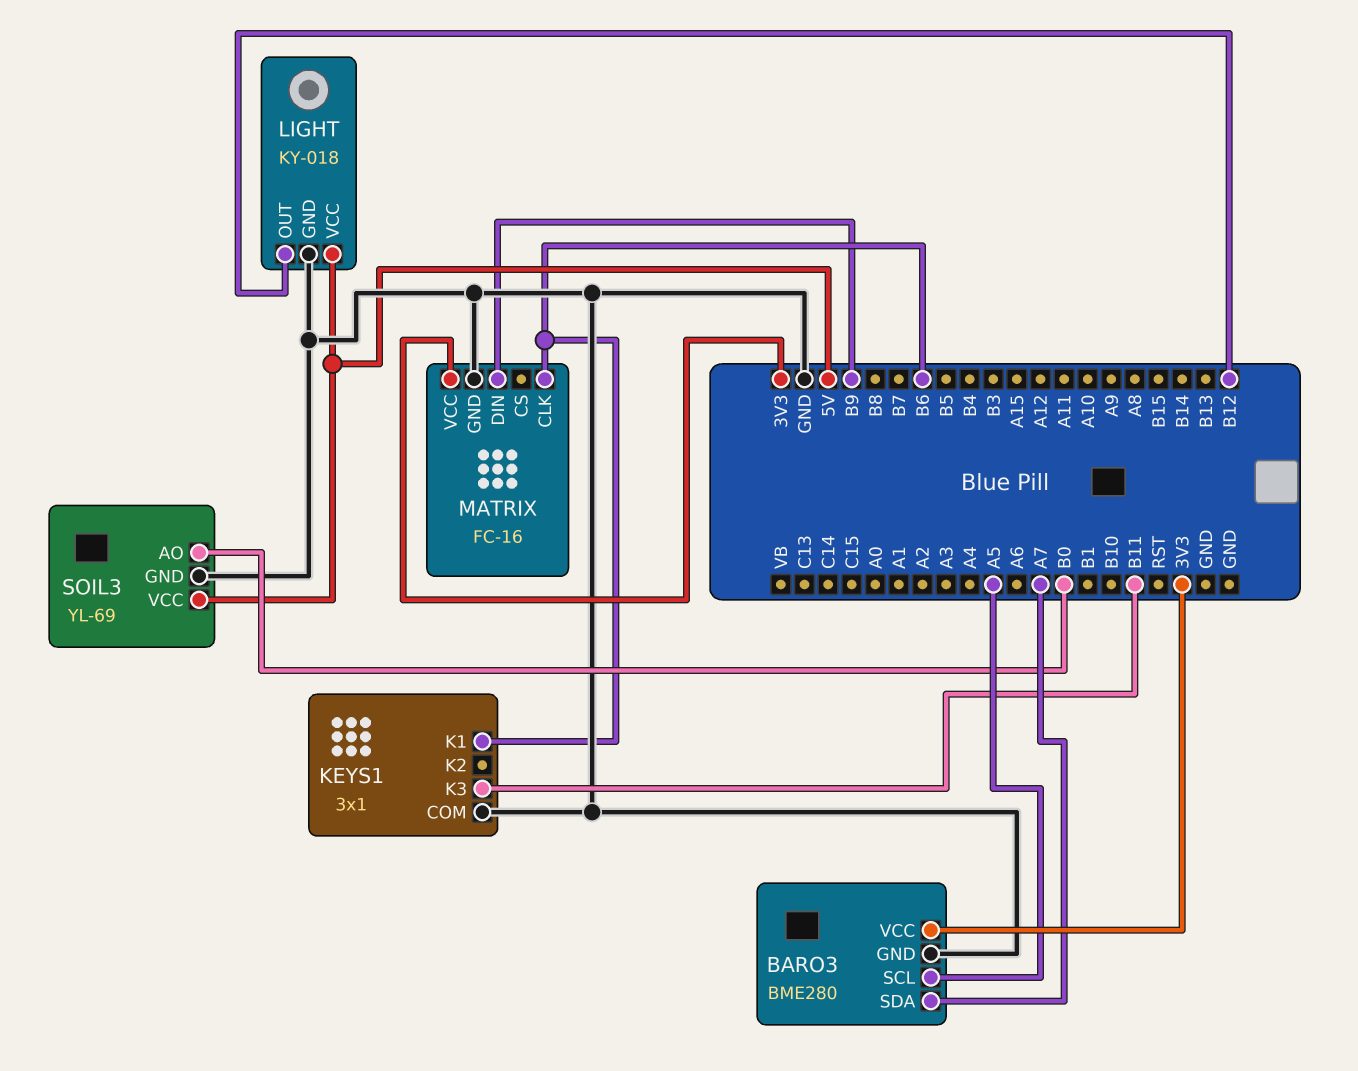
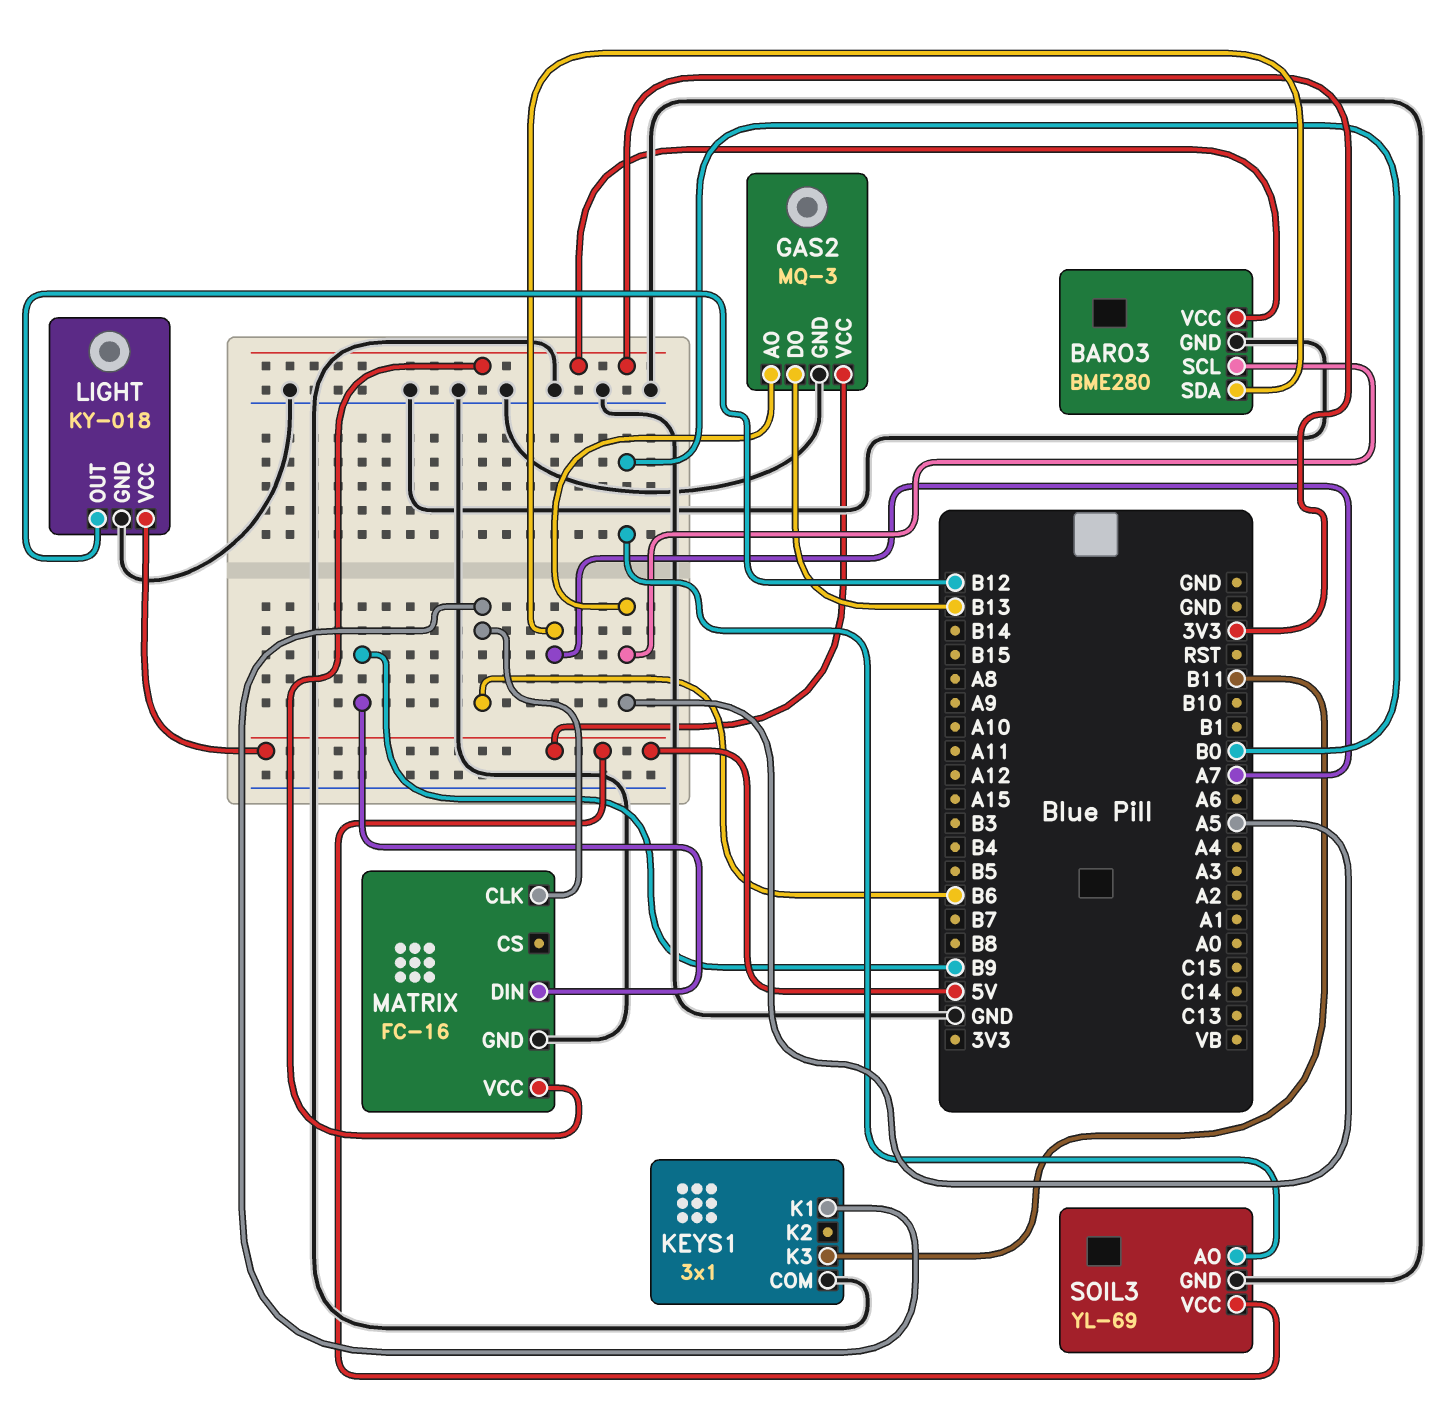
GAS2: none -> MQ-3
GAS2 pin AO: none -> A5
GAS2 pin DO: none -> B13
GAS2 pin GND: none -> GND
GAS2 pin VCC: none -> 5V

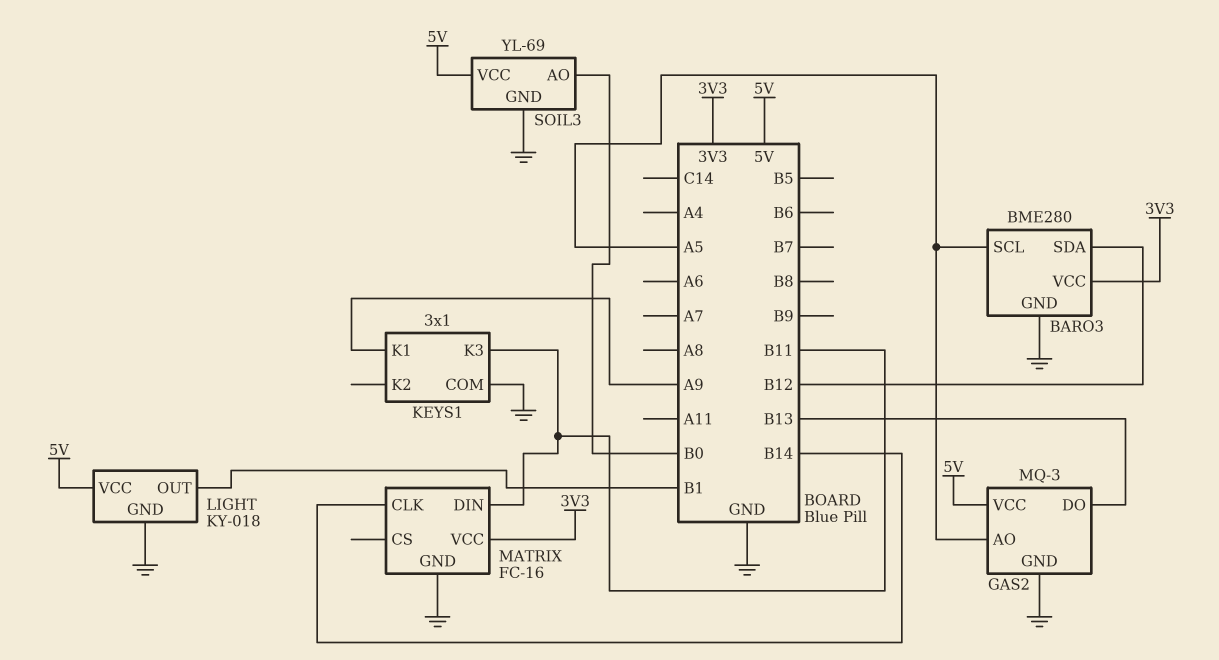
BARO3 pin SDA: A7 -> B12
KEYS1 pin K1: B6 -> A9
LIGHT pin OUT: B12 -> B1
MATRIX pin CLK: B6 -> B14
MATRIX pin DIN: B9 -> B11

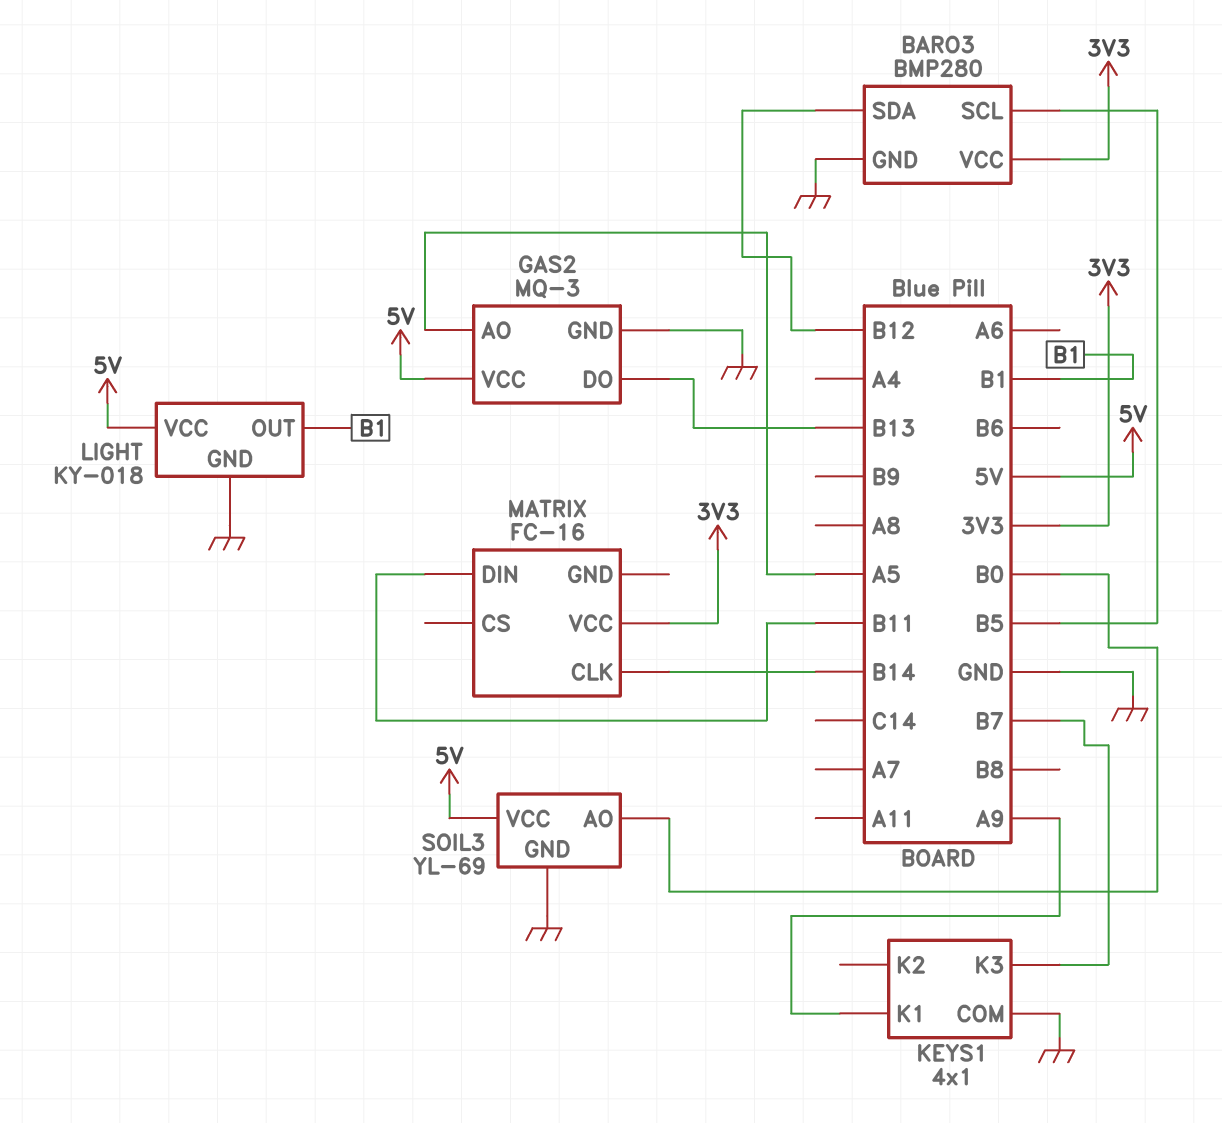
BARO3: BME280 -> BMP280
BARO3 pin SCL: A5 -> B5
KEYS1: 3x1 -> 4x1
KEYS1 pin K3: B11 -> B7
MATRIX pin GND: GND -> none

